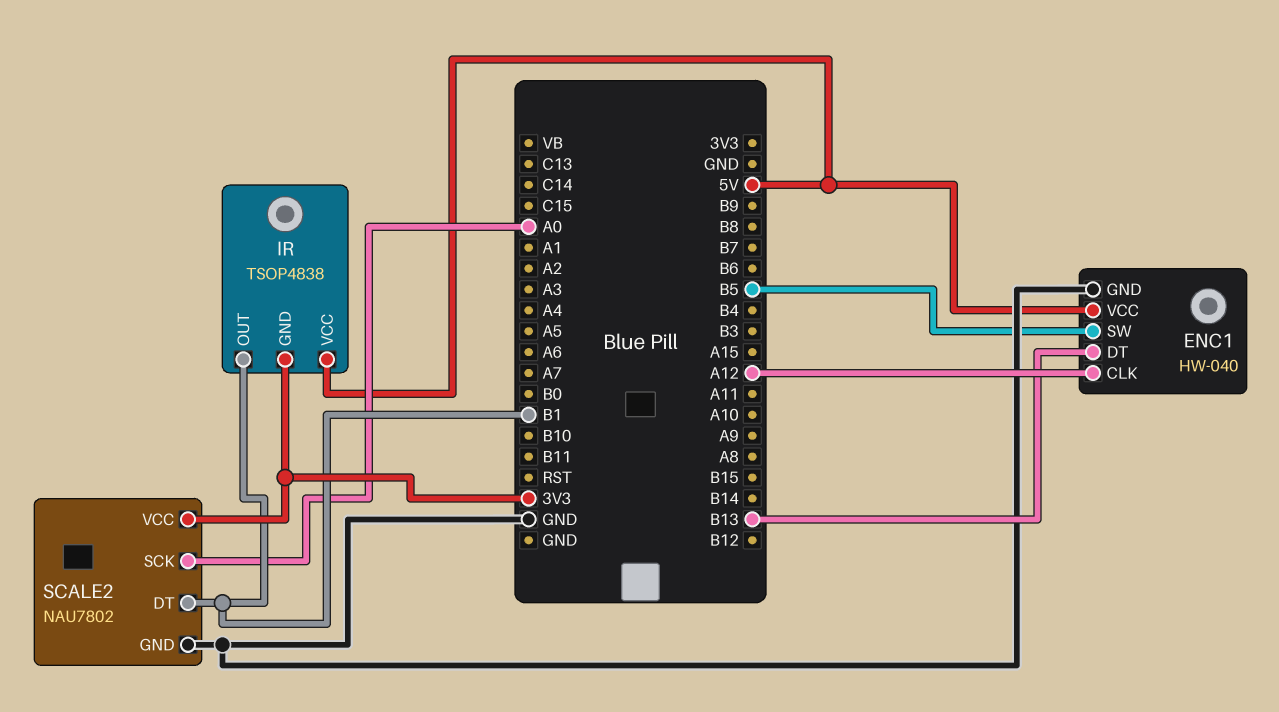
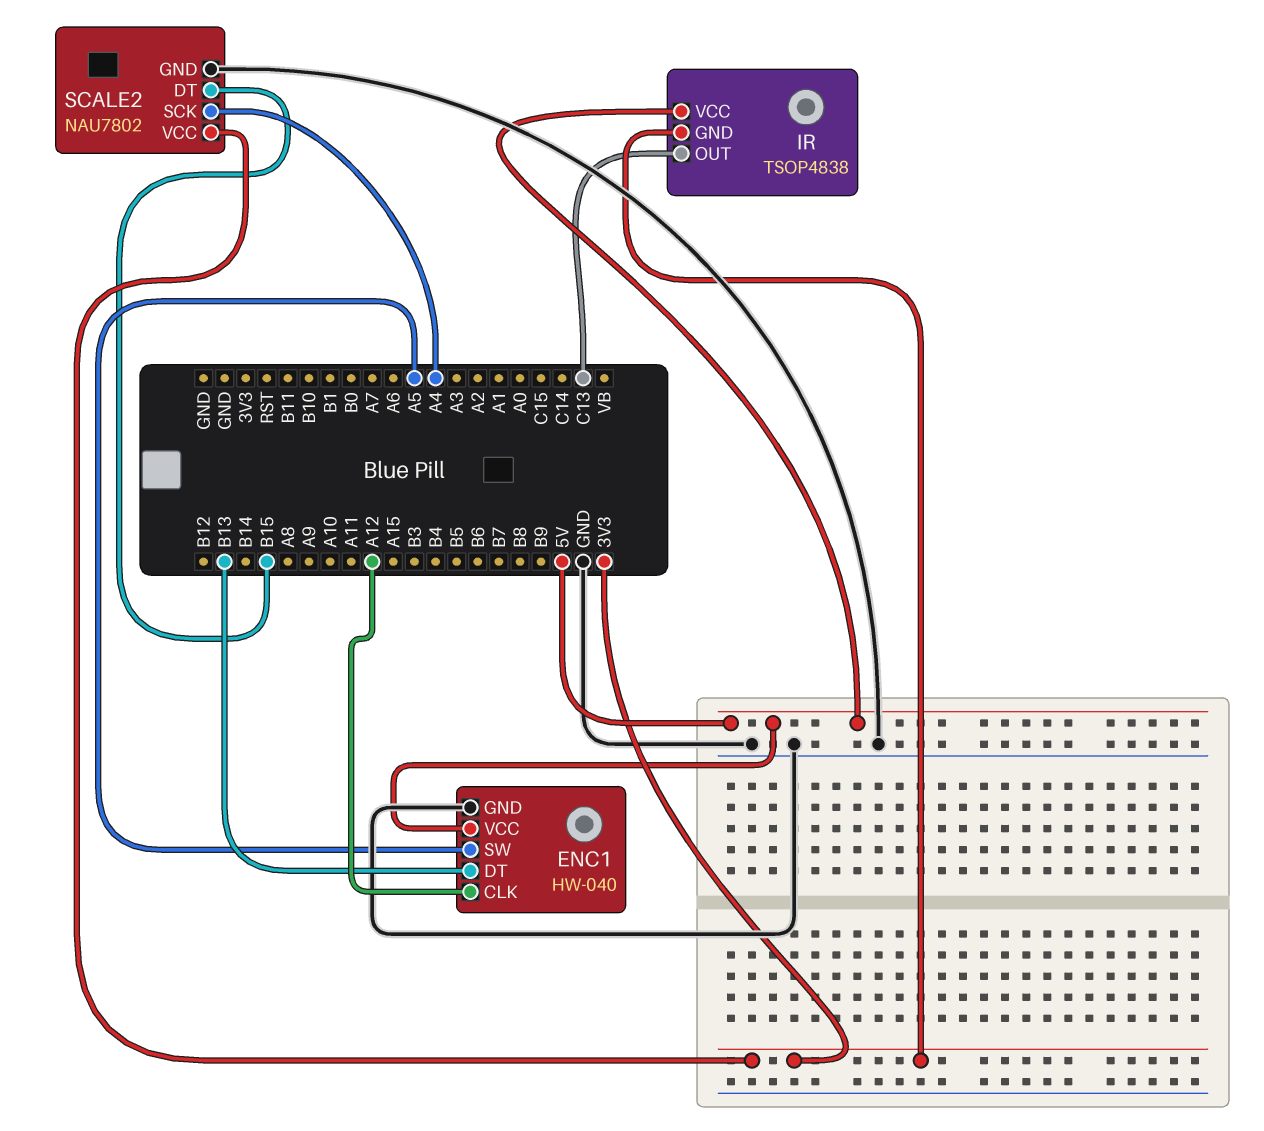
ENC1 pin SW: B5 -> A5
IR pin OUT: B1 -> C13
SCALE2 pin DT: B1 -> B15
SCALE2 pin SCK: A0 -> A4

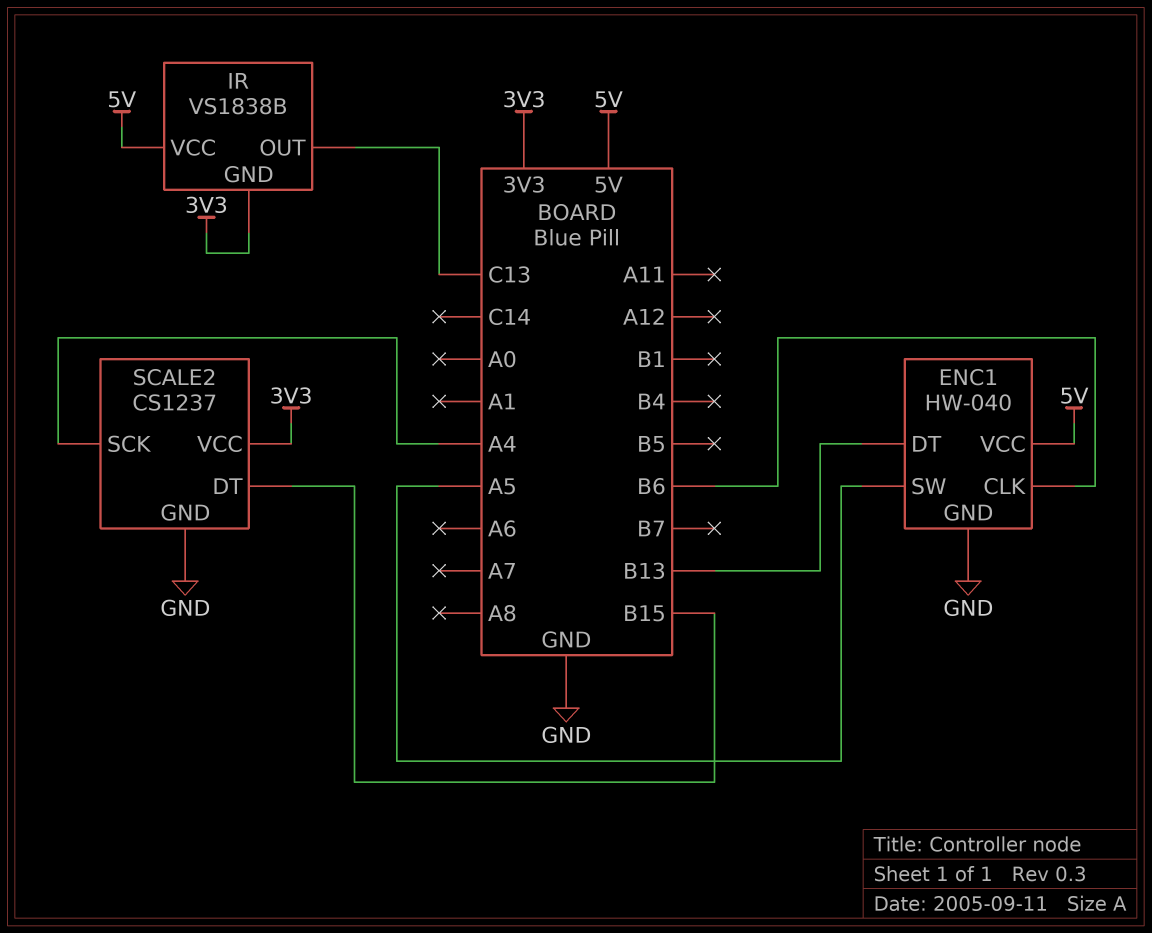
ENC1 pin CLK: A12 -> B6
IR: TSOP4838 -> VS1838B
SCALE2: NAU7802 -> CS1237

